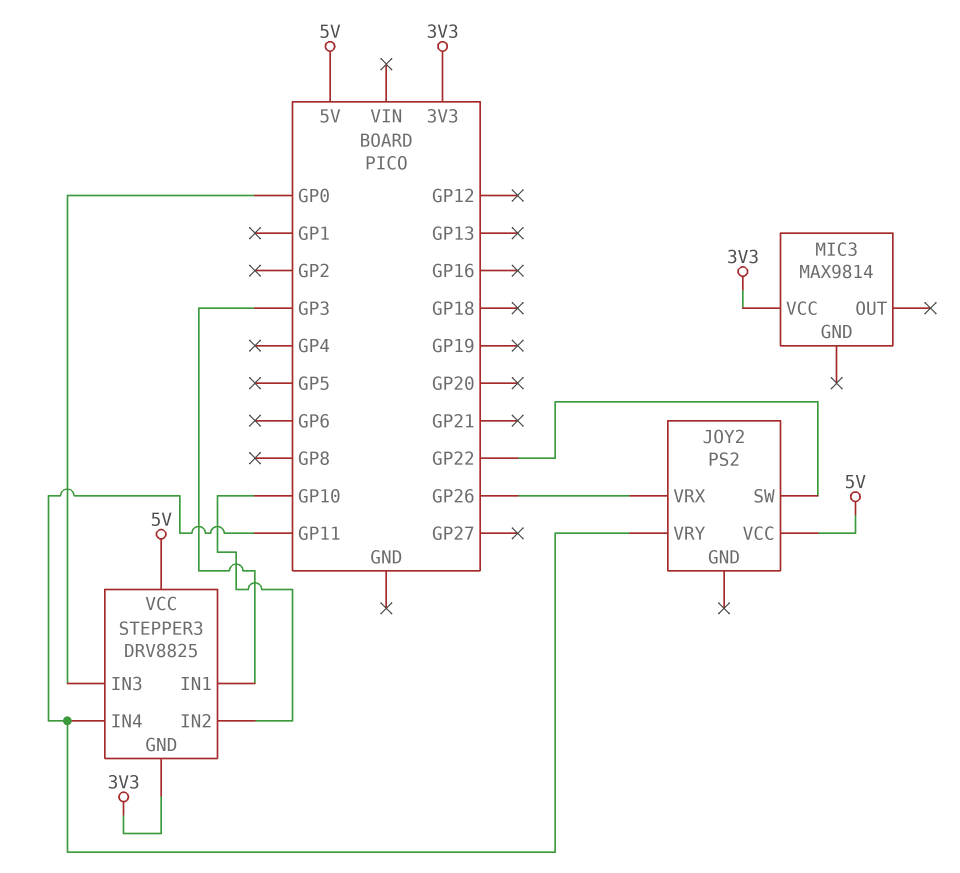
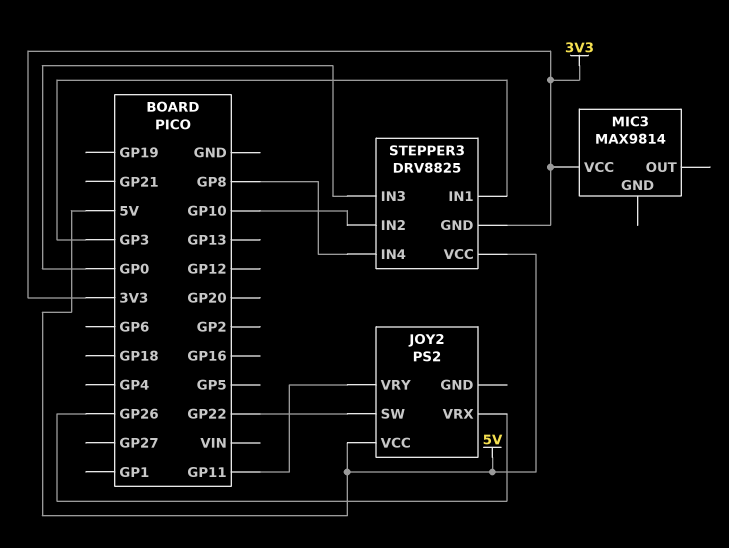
STEPPER3 pin IN4: GP11 -> GP8

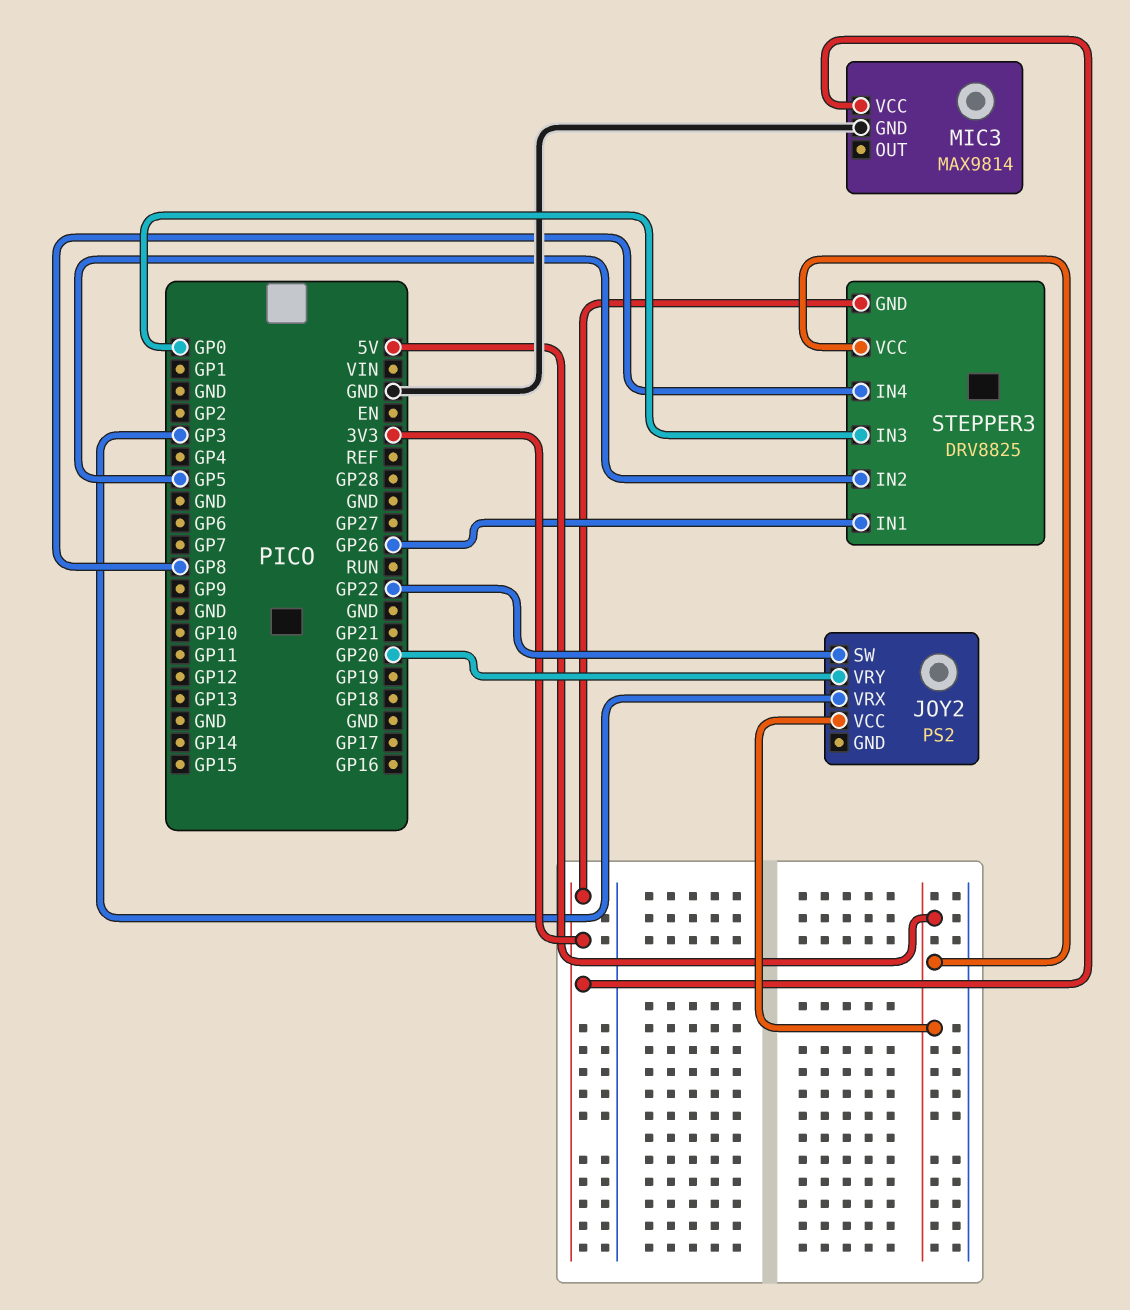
JOY2 pin VRX: GP26 -> GP3
JOY2 pin VRY: GP11 -> GP20
MIC3 pin GND: none -> GND
STEPPER3 pin IN1: GP3 -> GP26
STEPPER3 pin IN2: GP10 -> GP5

